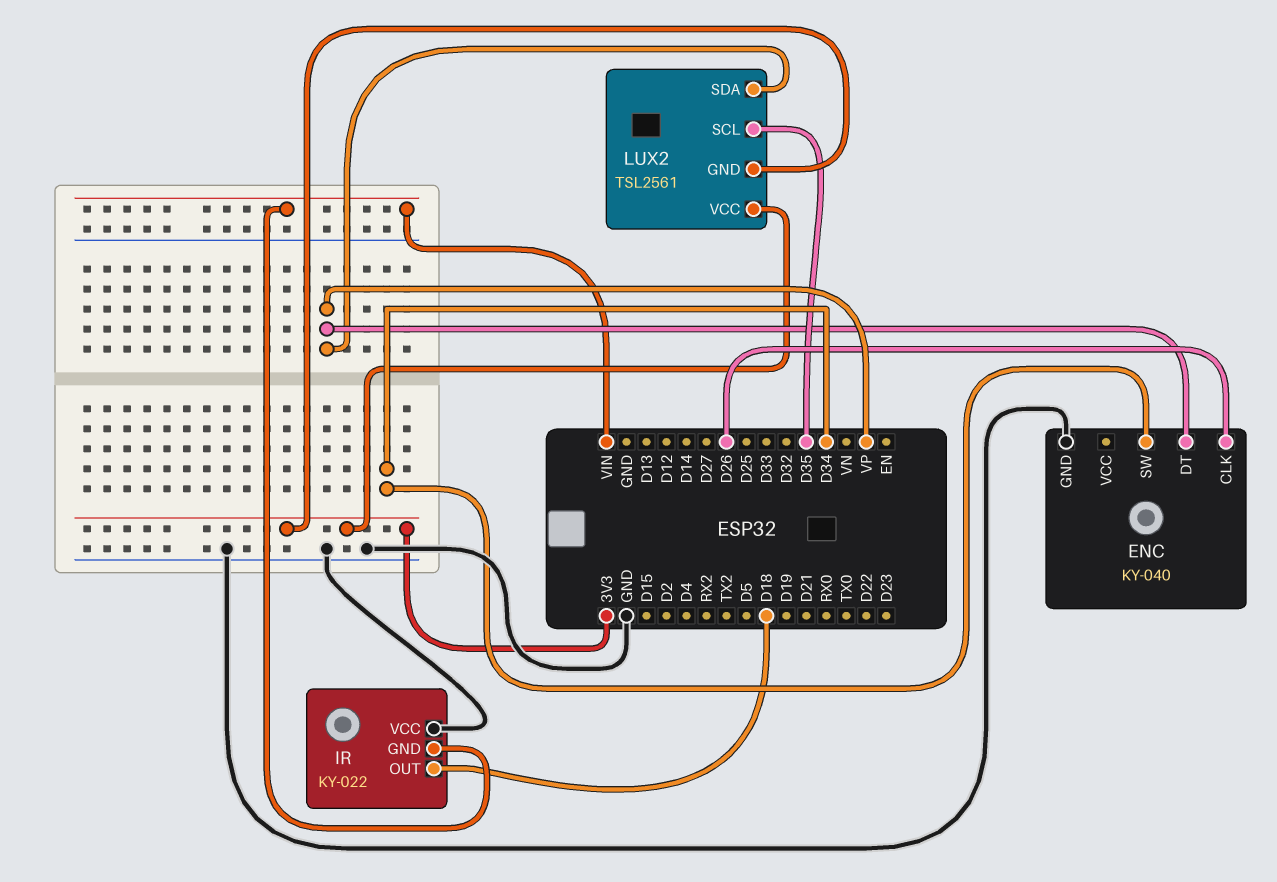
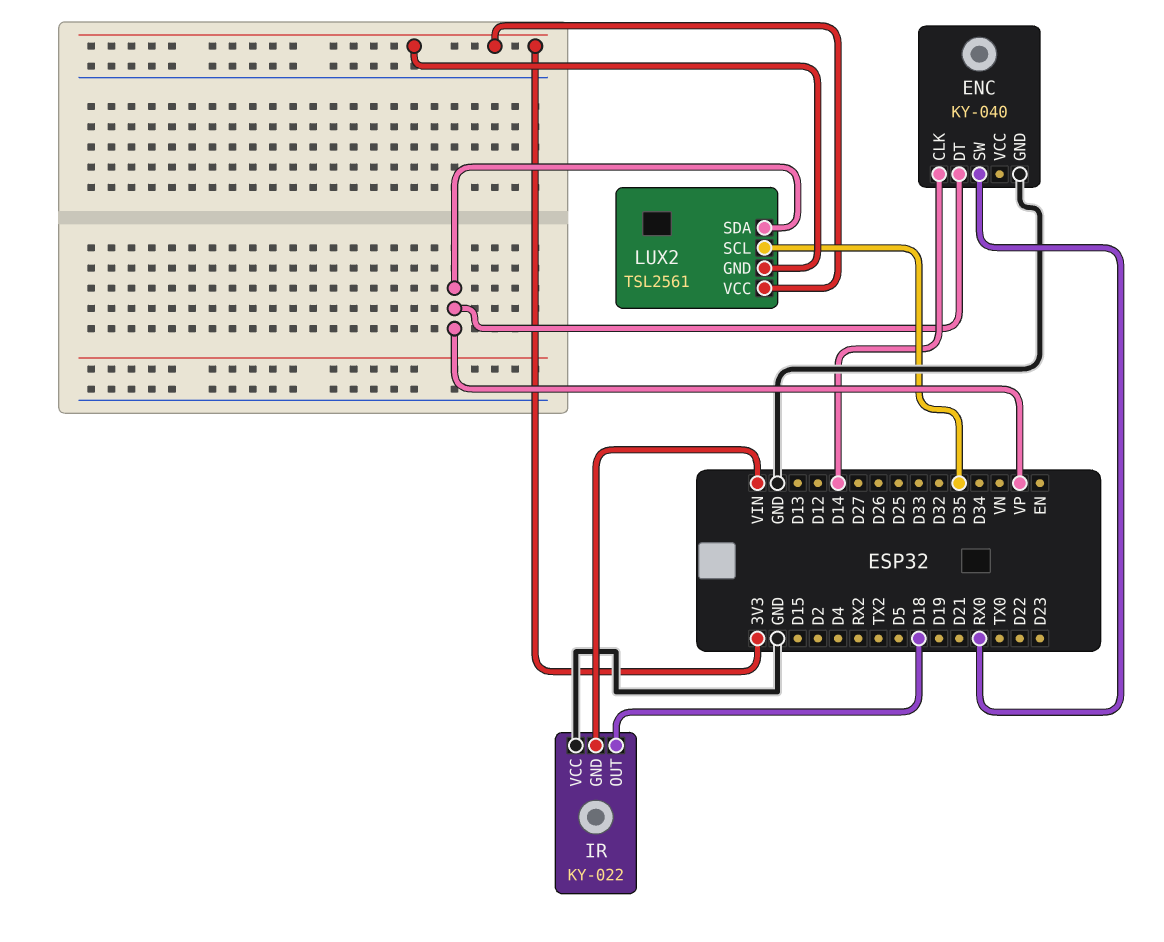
ENC pin CLK: D26 -> D14
ENC pin SW: D34 -> RX0

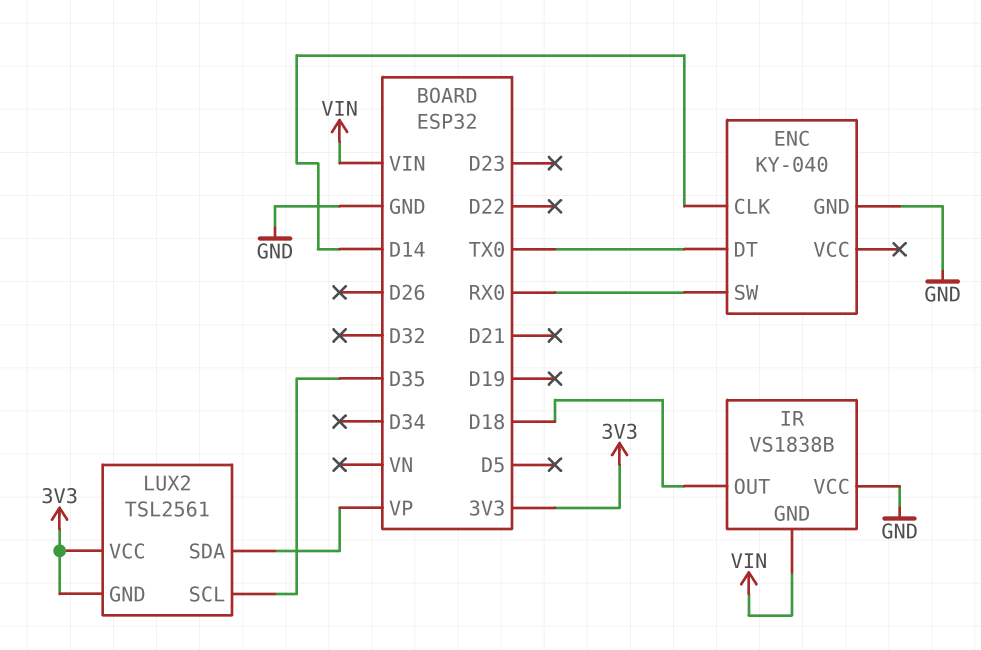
ENC pin DT: VP -> TX0
IR: KY-022 -> VS1838B

